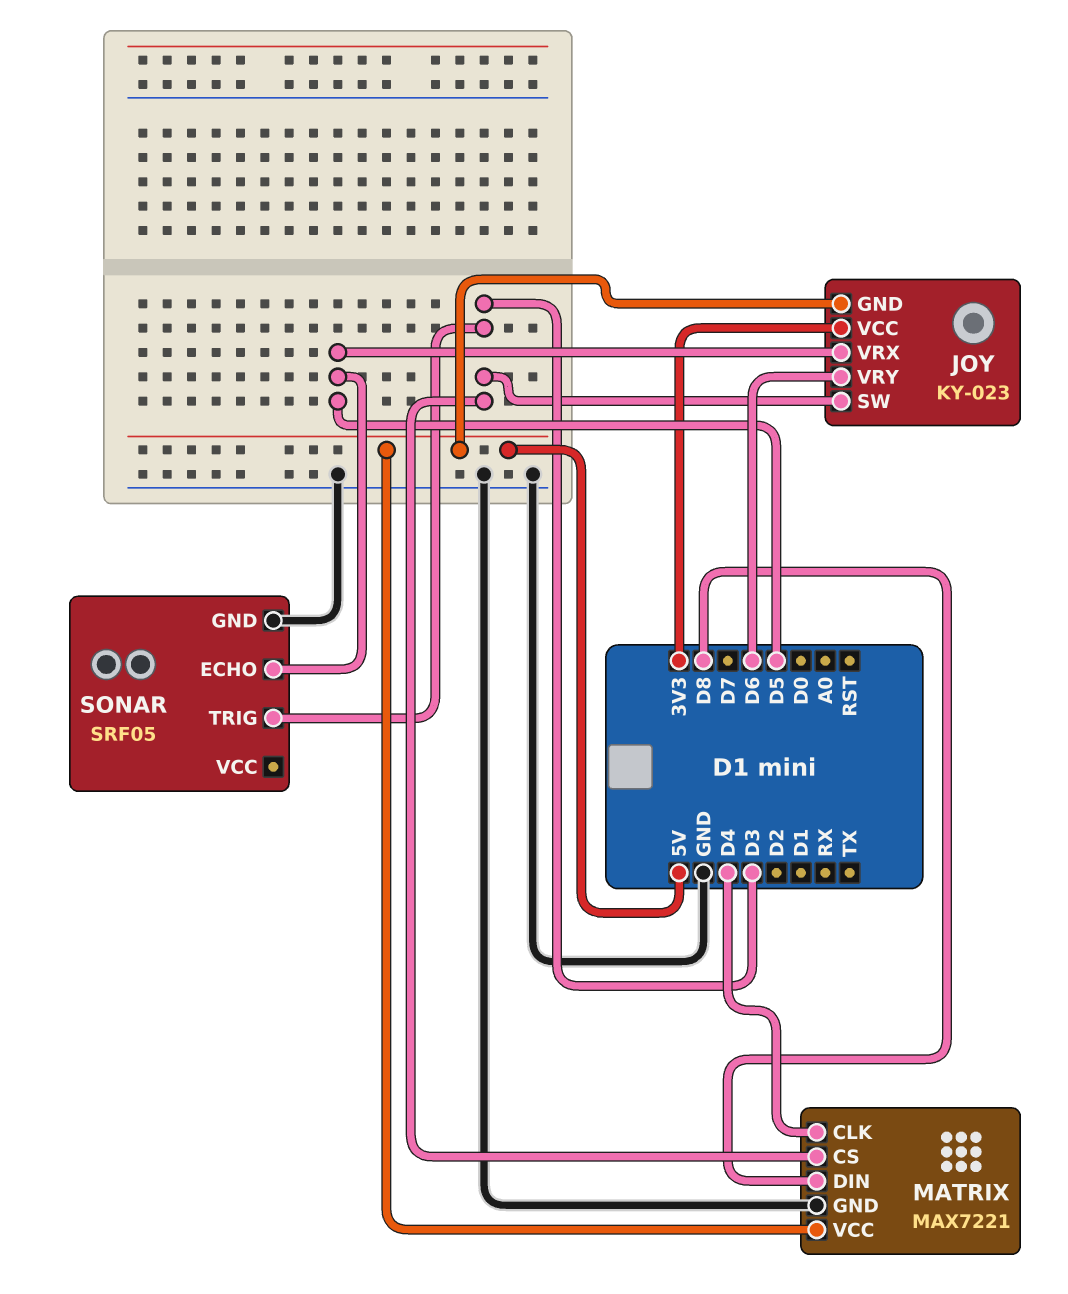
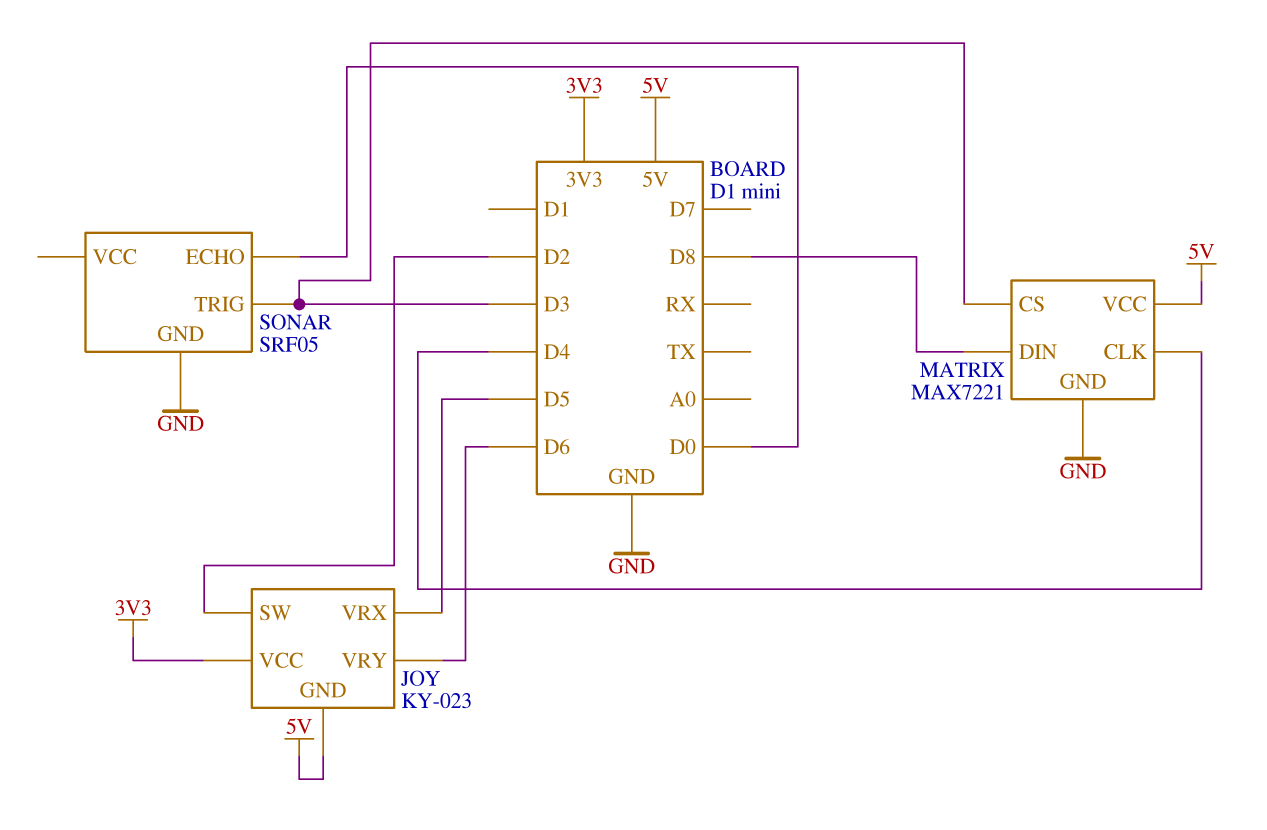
JOY pin SW: D3 -> D2
SONAR pin ECHO: D5 -> D0

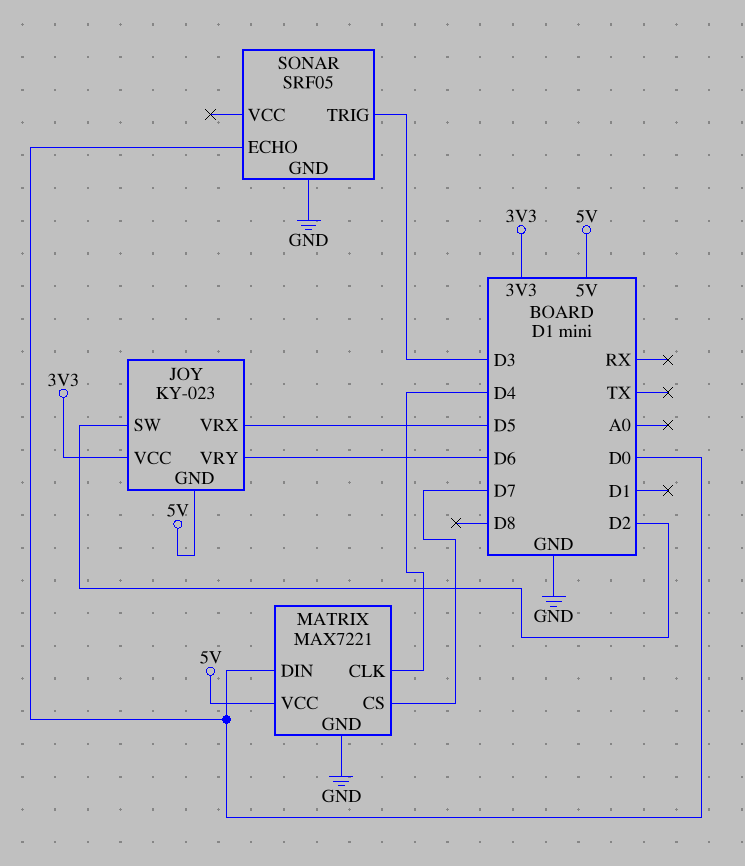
MATRIX pin CS: D3 -> D7
MATRIX pin DIN: D8 -> D0

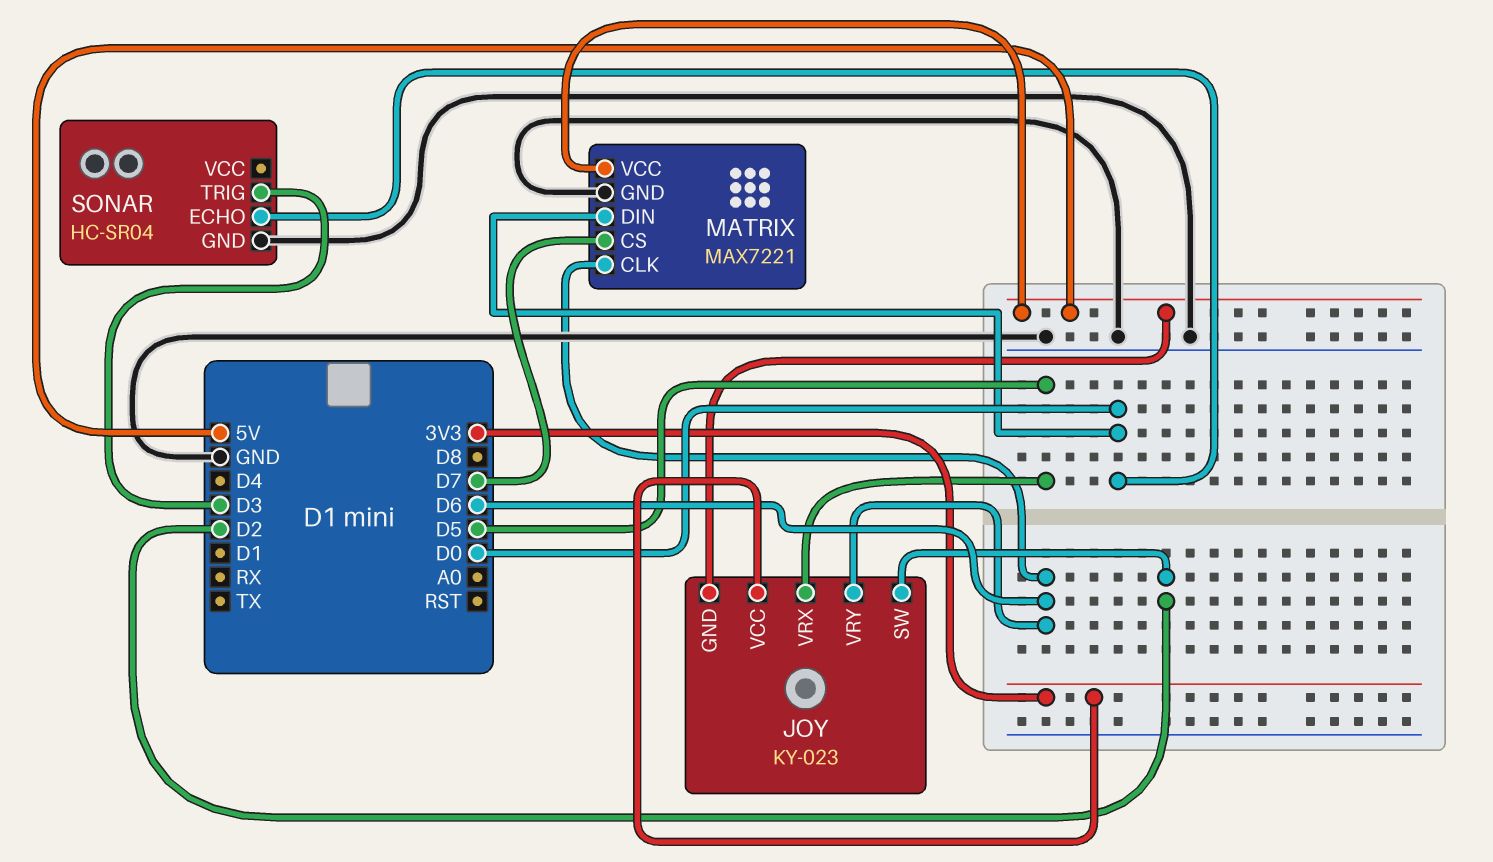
MATRIX pin CLK: D4 -> D6
SONAR: SRF05 -> HC-SR04

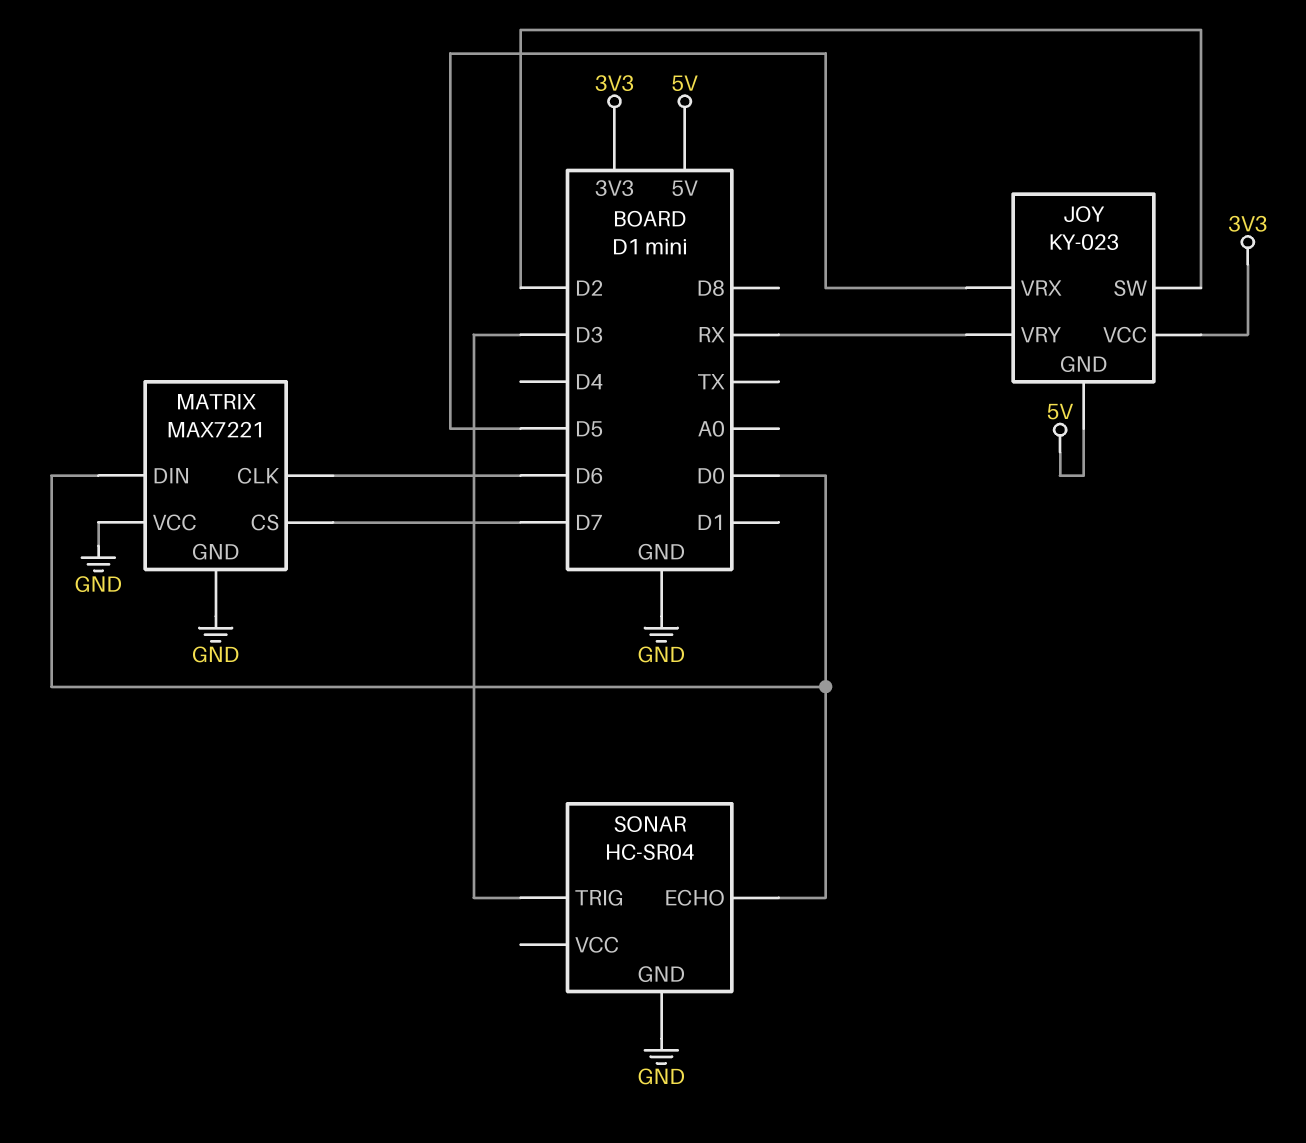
JOY pin VRY: D6 -> RX
MATRIX pin VCC: 5V -> GND

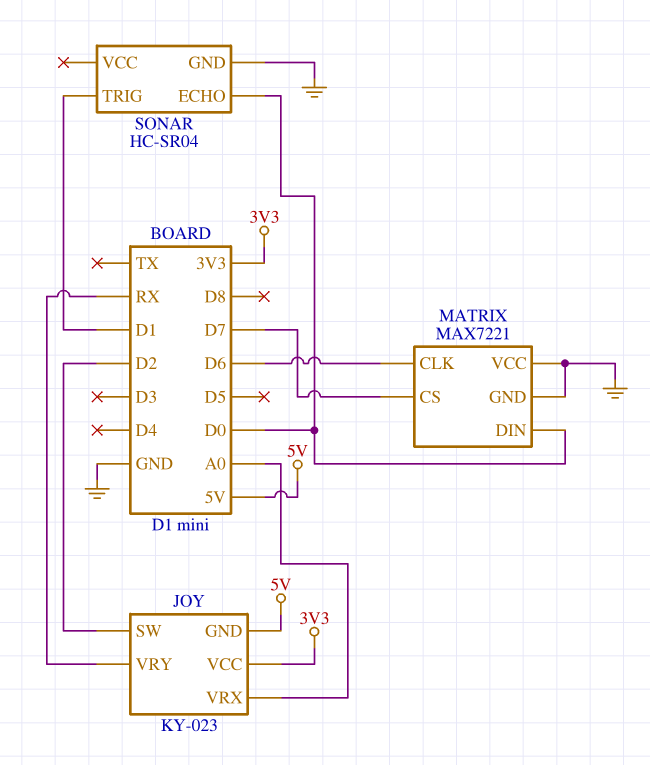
JOY pin VRX: D5 -> A0
SONAR pin TRIG: D3 -> D1

